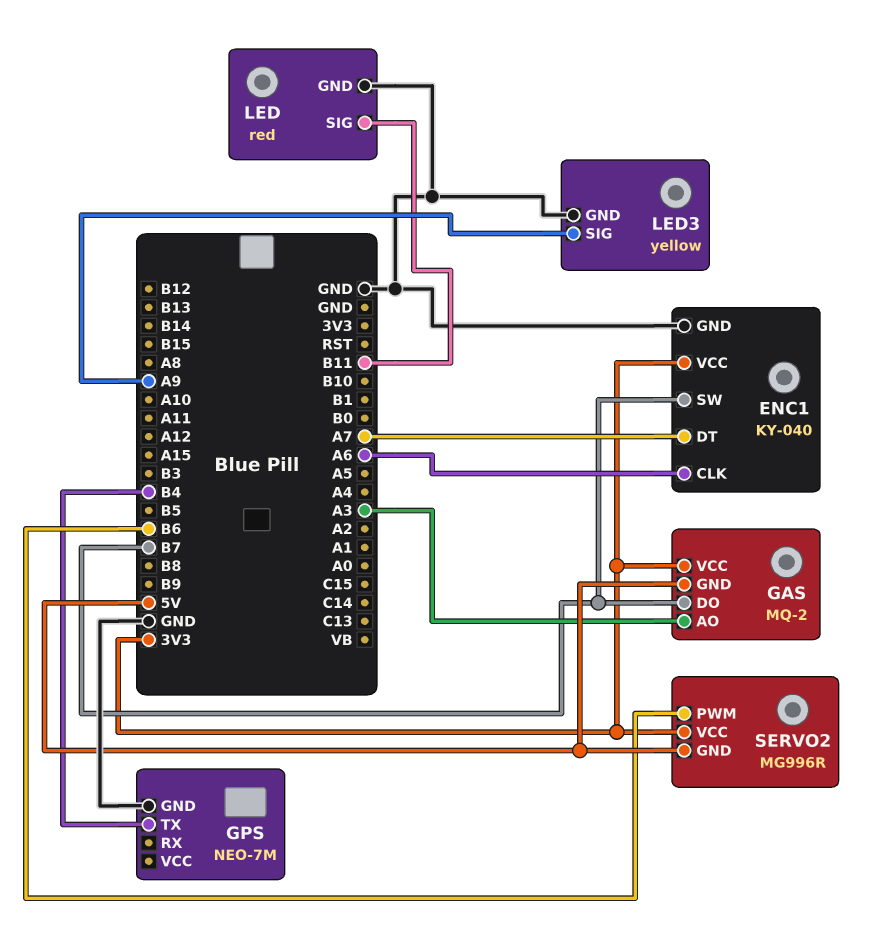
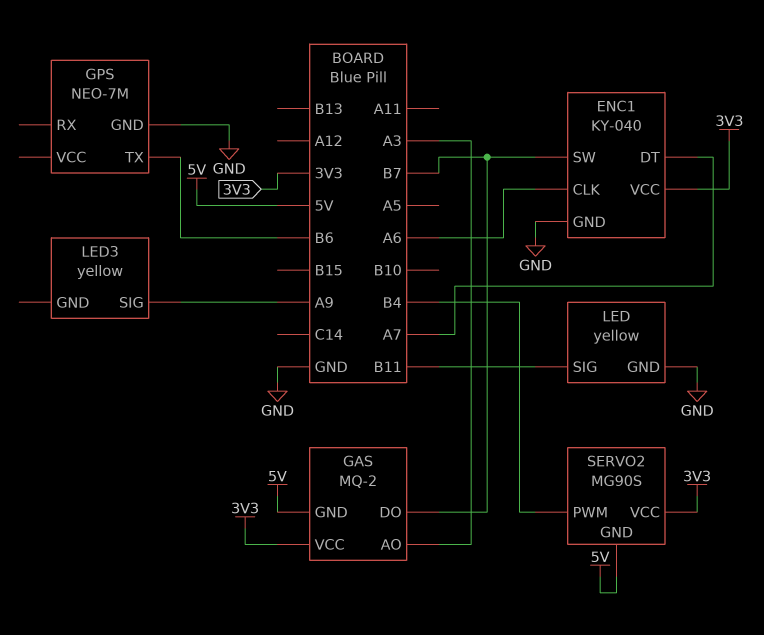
GPS pin TX: B4 -> B6
LED: red -> yellow
LED3 pin GND: GND -> none
SERVO2: MG996R -> MG90S
SERVO2 pin PWM: B6 -> B4

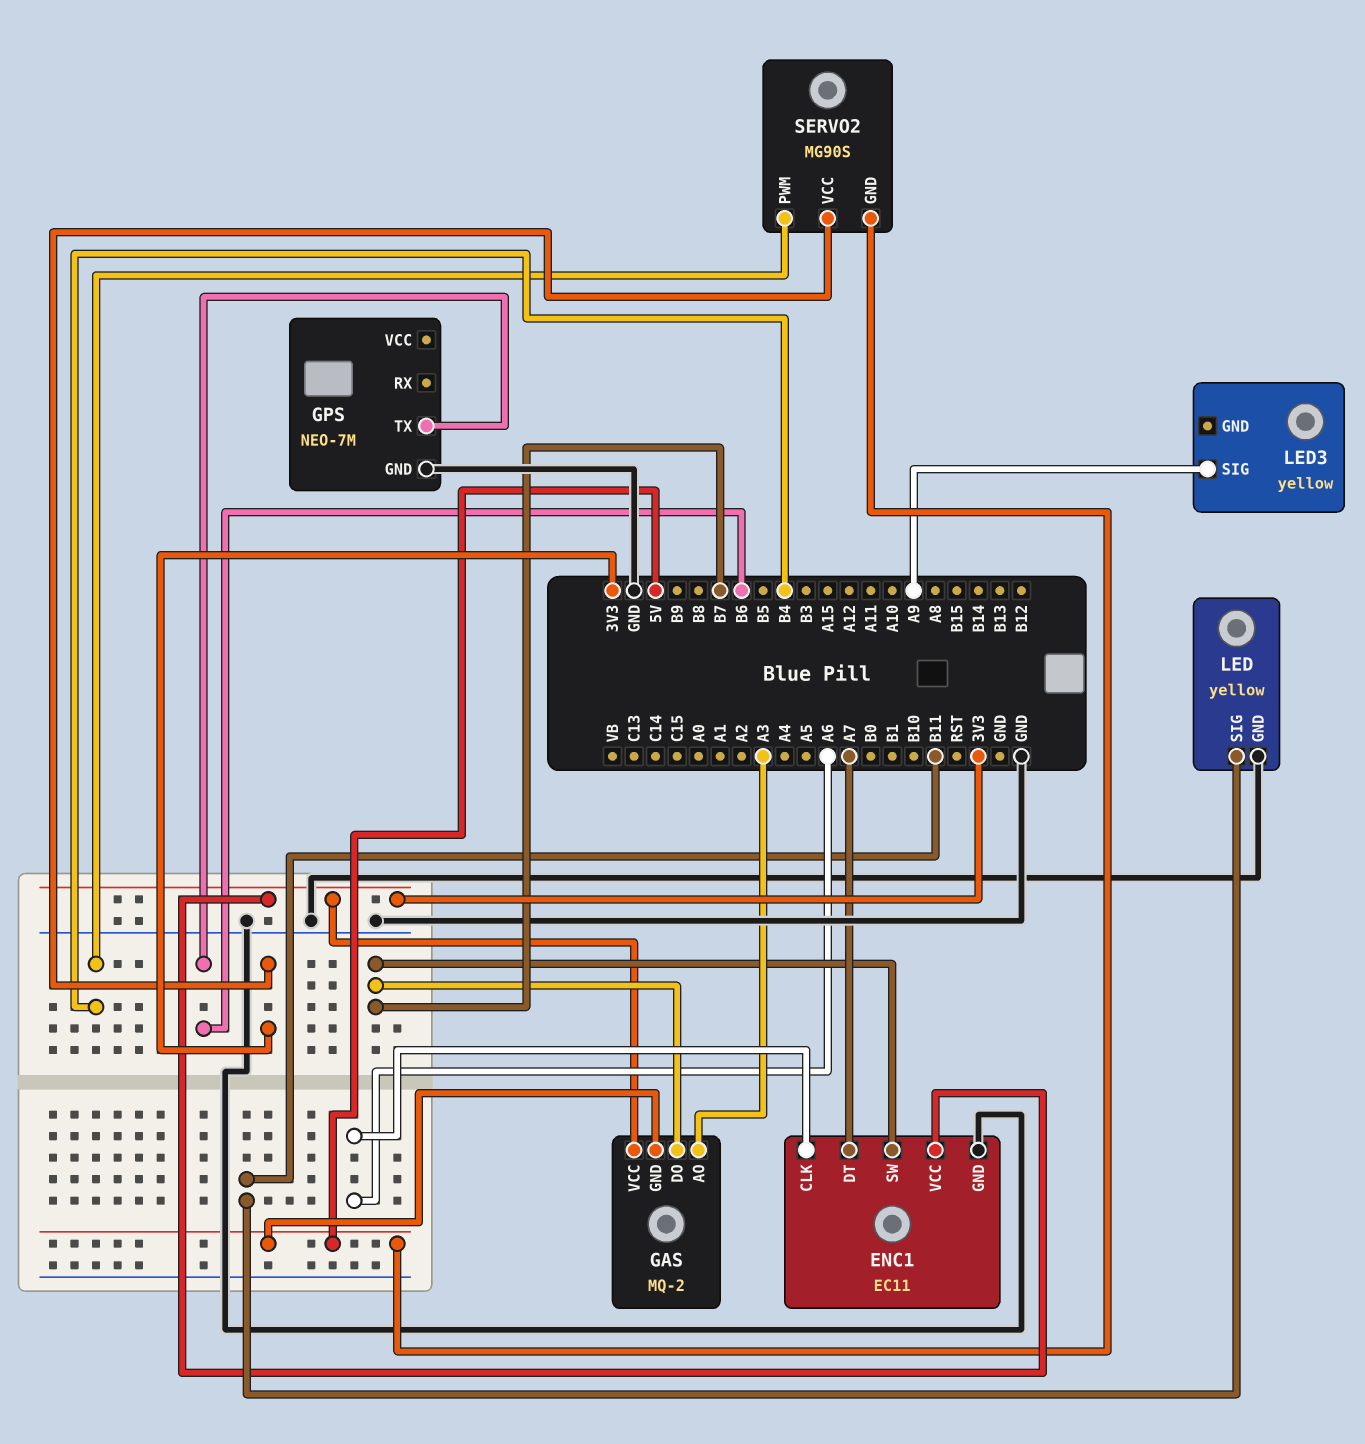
ENC1: KY-040 -> EC11

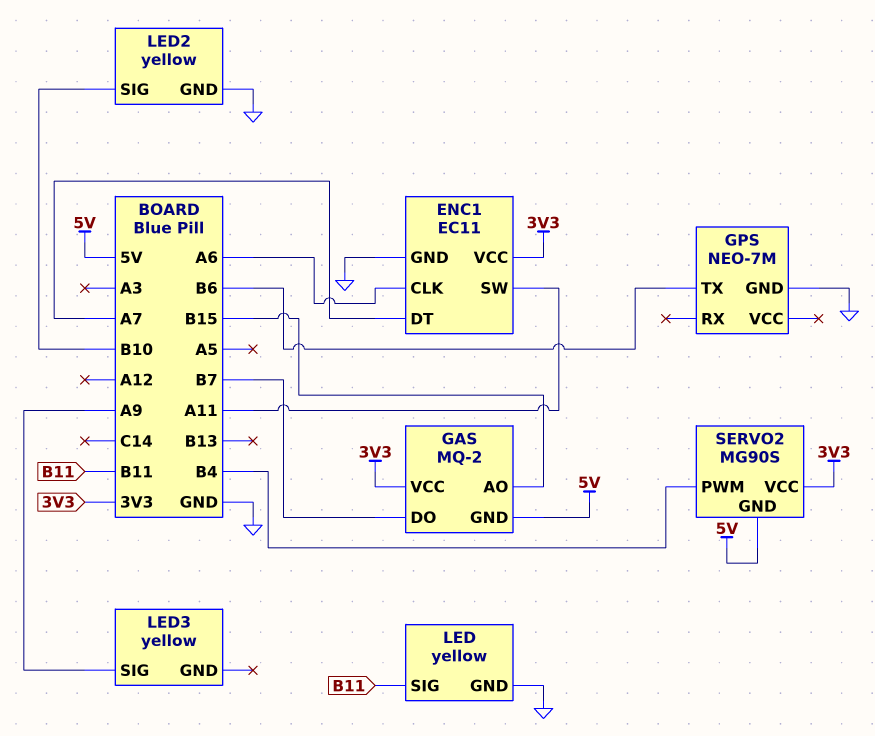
ENC1 pin SW: B7 -> A11
GAS pin AO: A3 -> B15
LED2: none -> yellow
LED2 pin GND: none -> GND
LED2 pin SIG: none -> B10

